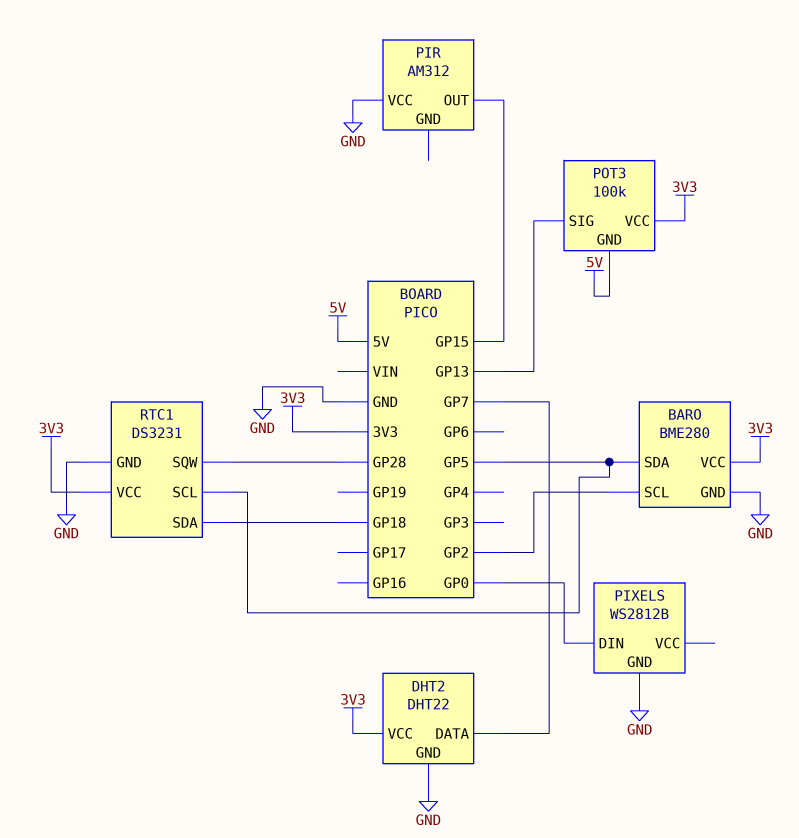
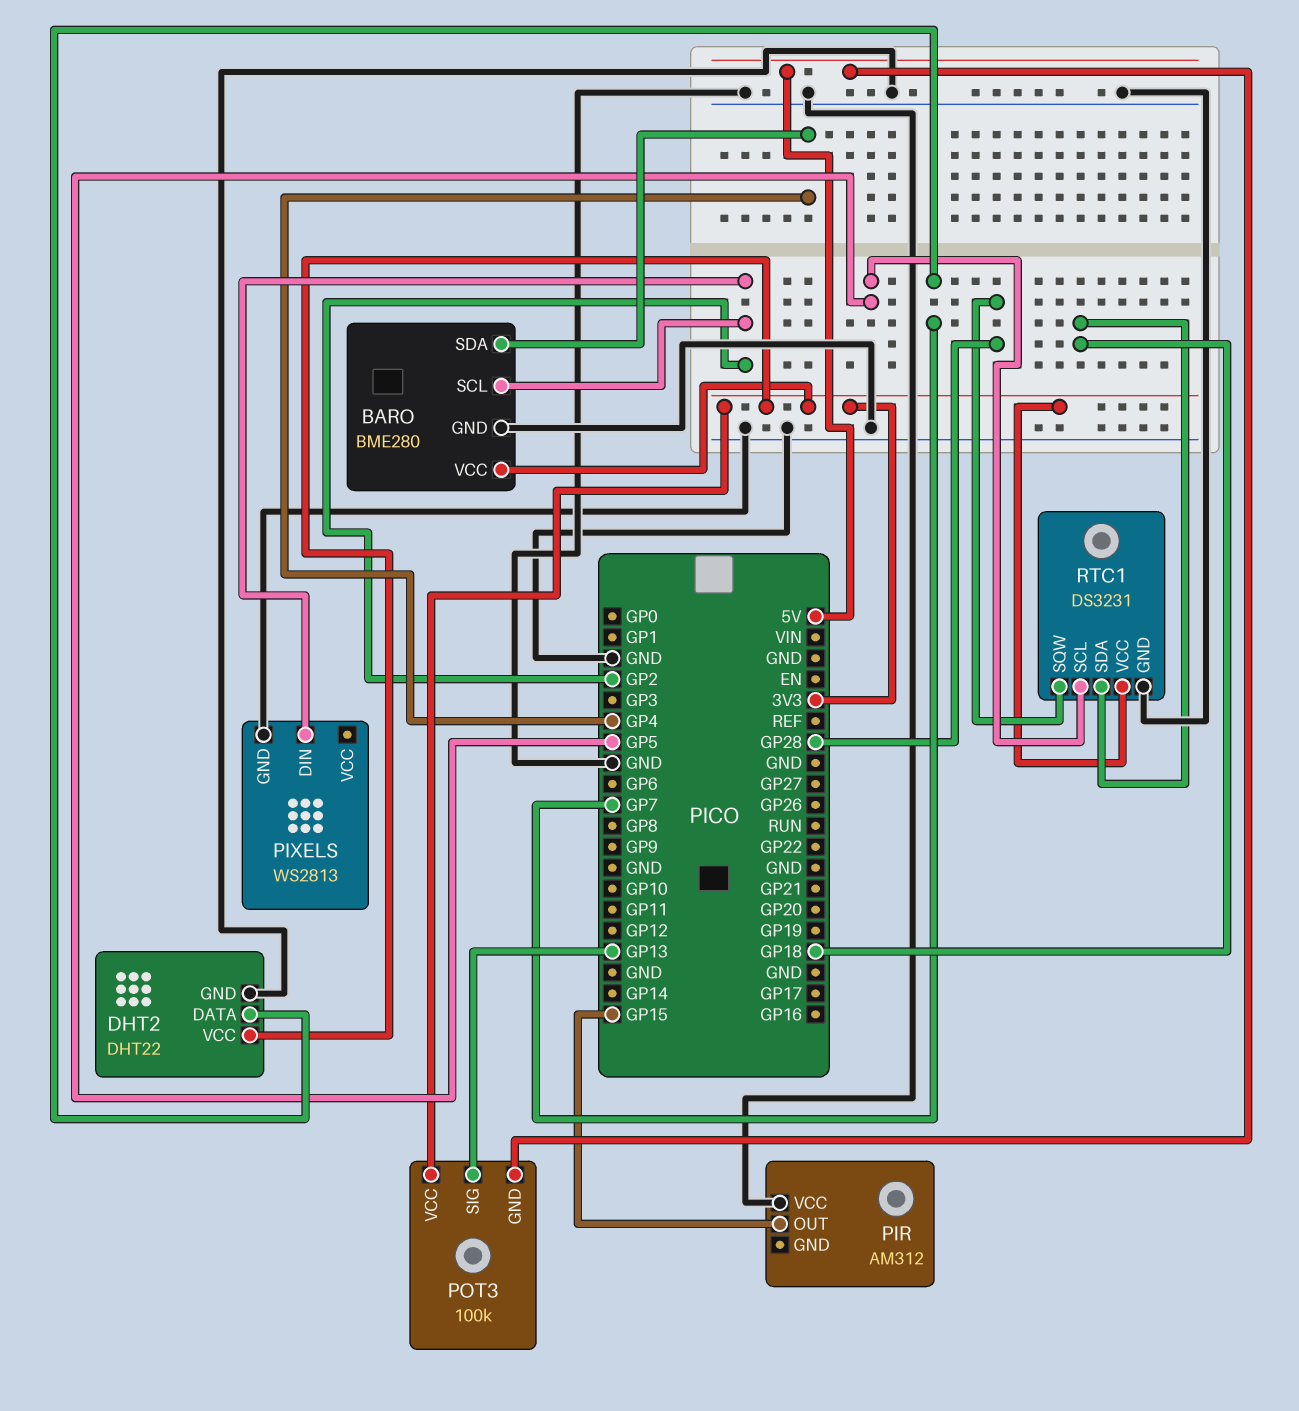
BARO pin SDA: GP5 -> GP4
PIXELS: WS2812B -> WS2813
PIXELS pin DIN: GP0 -> GP2

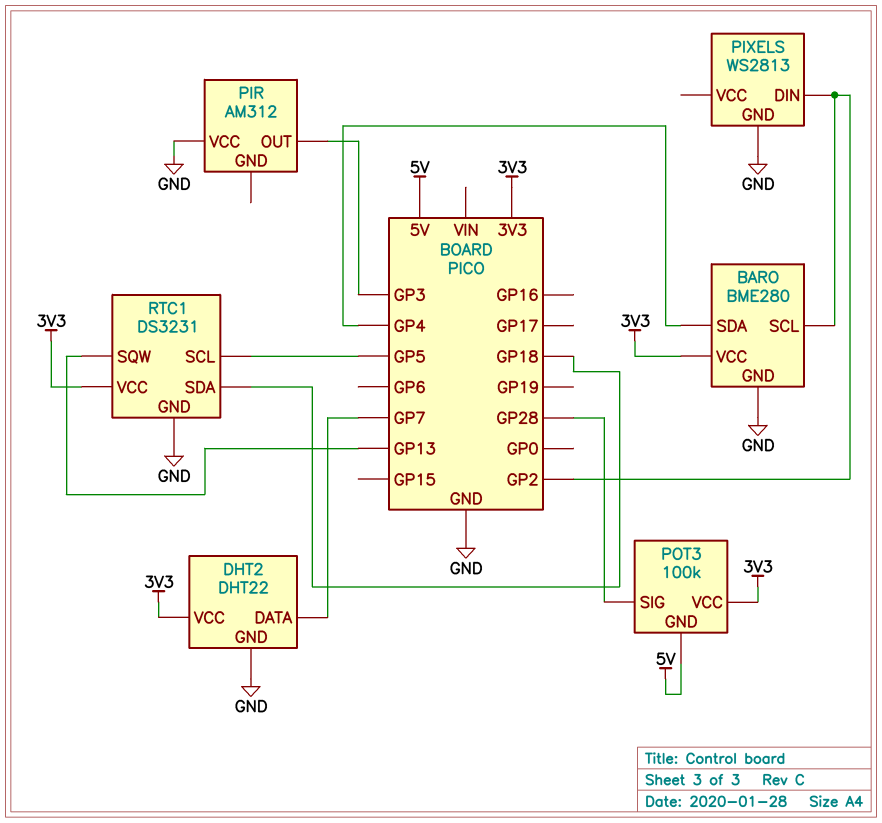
PIR pin OUT: GP15 -> GP3
POT3 pin SIG: GP13 -> GP28
RTC1 pin SQW: GP28 -> GP13

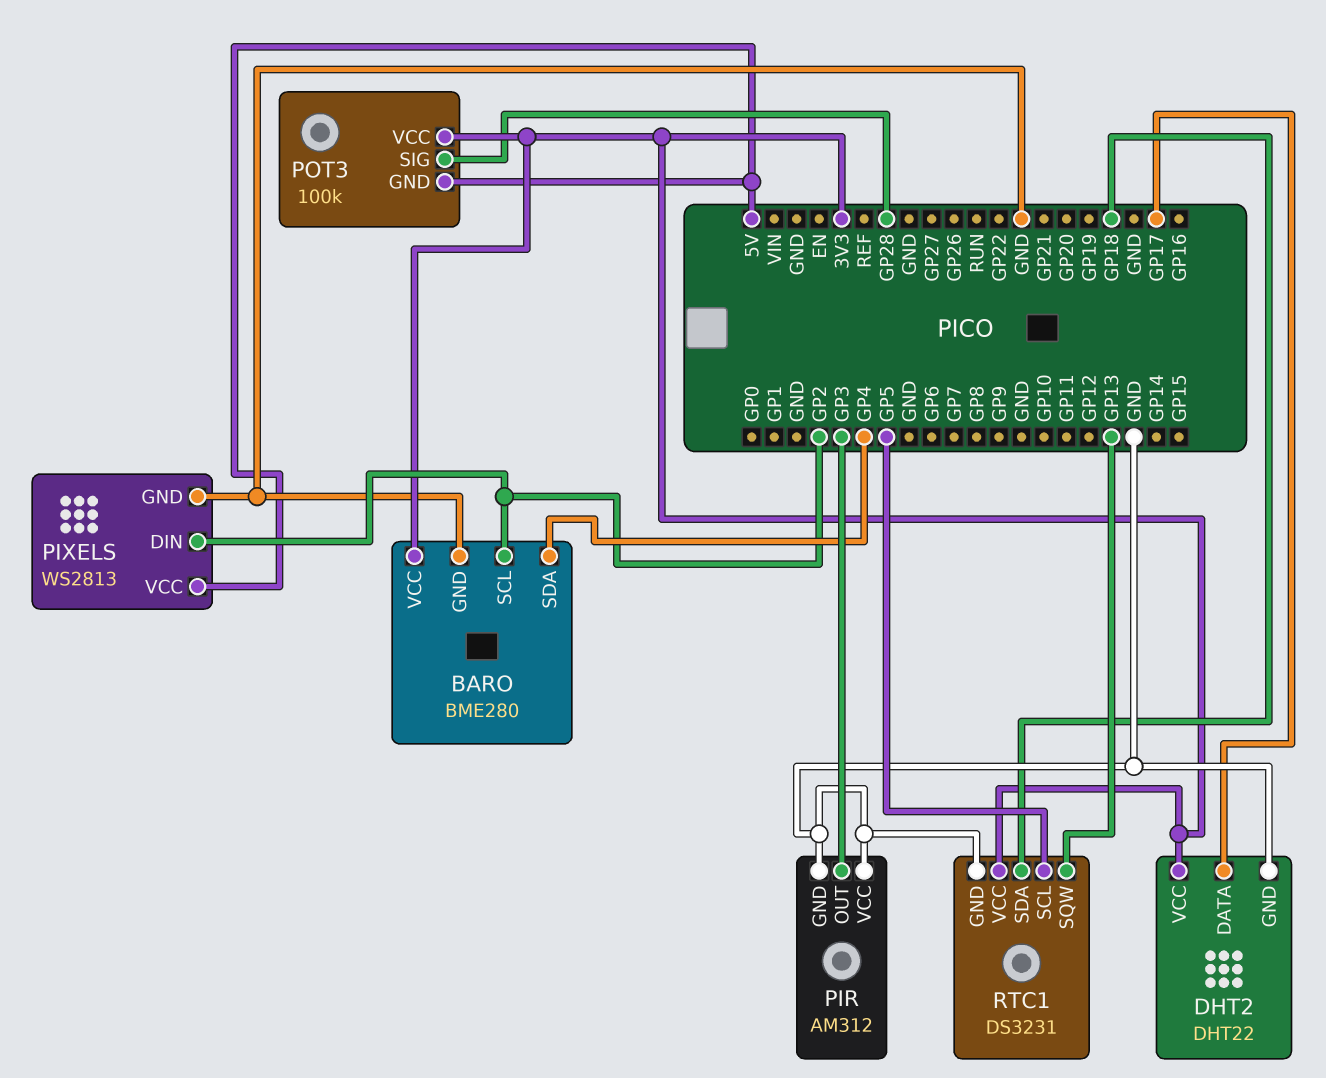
DHT2 pin DATA: GP7 -> GP17
PIR pin GND: none -> GND
PIXELS pin VCC: none -> 5V

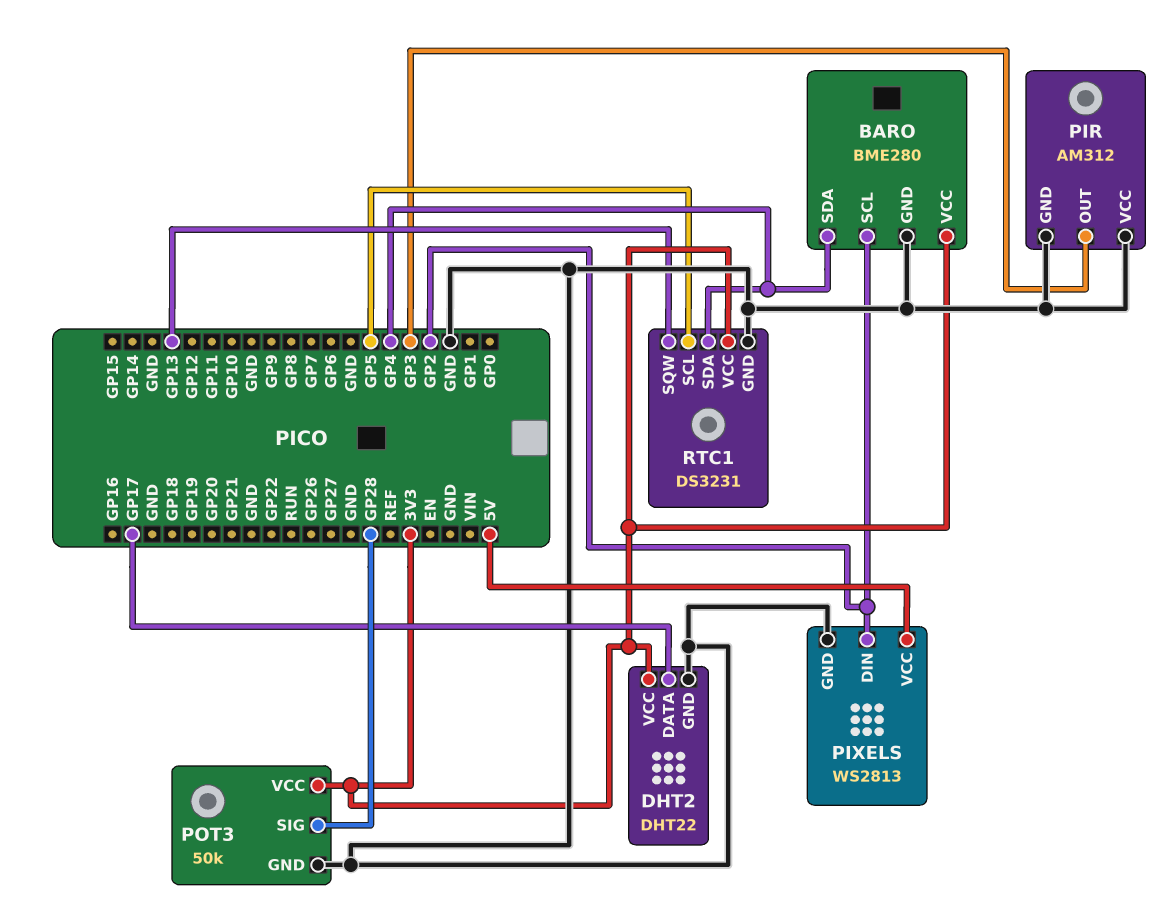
POT3: 100k -> 50k
POT3 pin GND: 5V -> GND
RTC1 pin SDA: GP18 -> GP4

